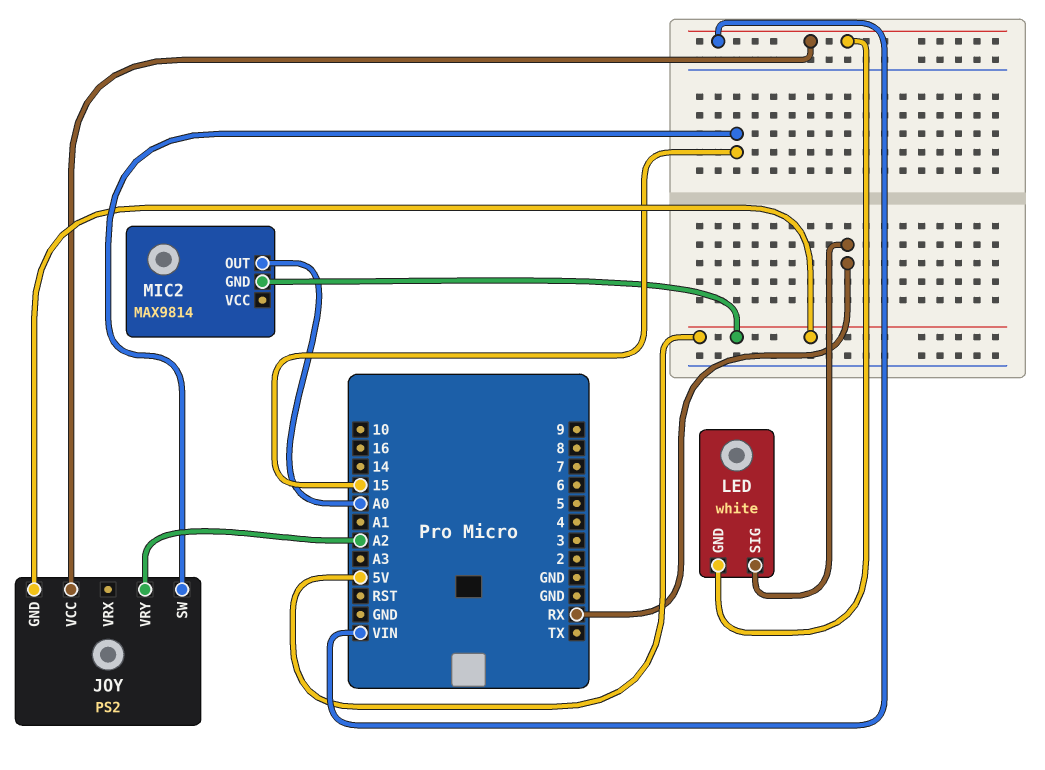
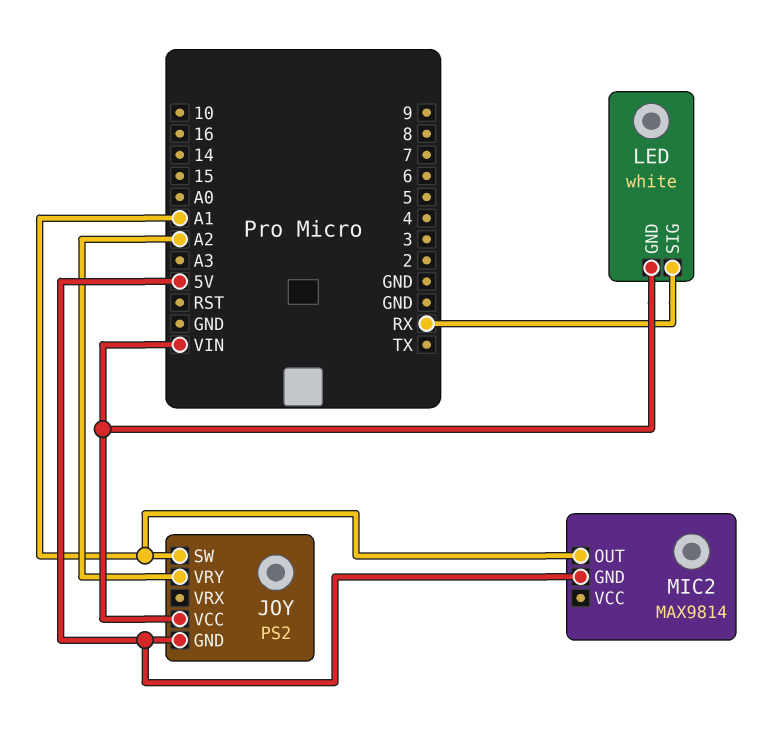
JOY pin SW: 15 -> A1
MIC2 pin OUT: A0 -> A1

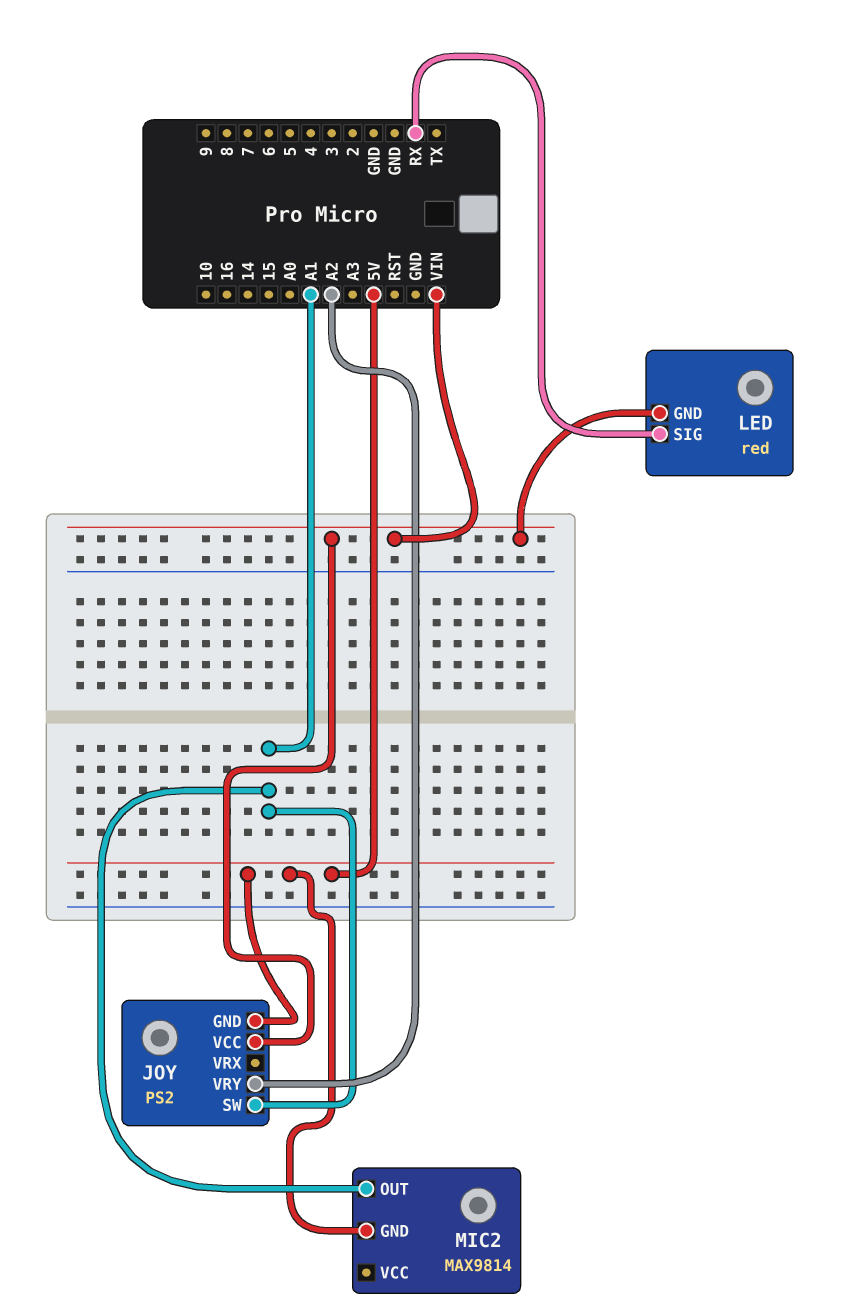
LED: white -> red

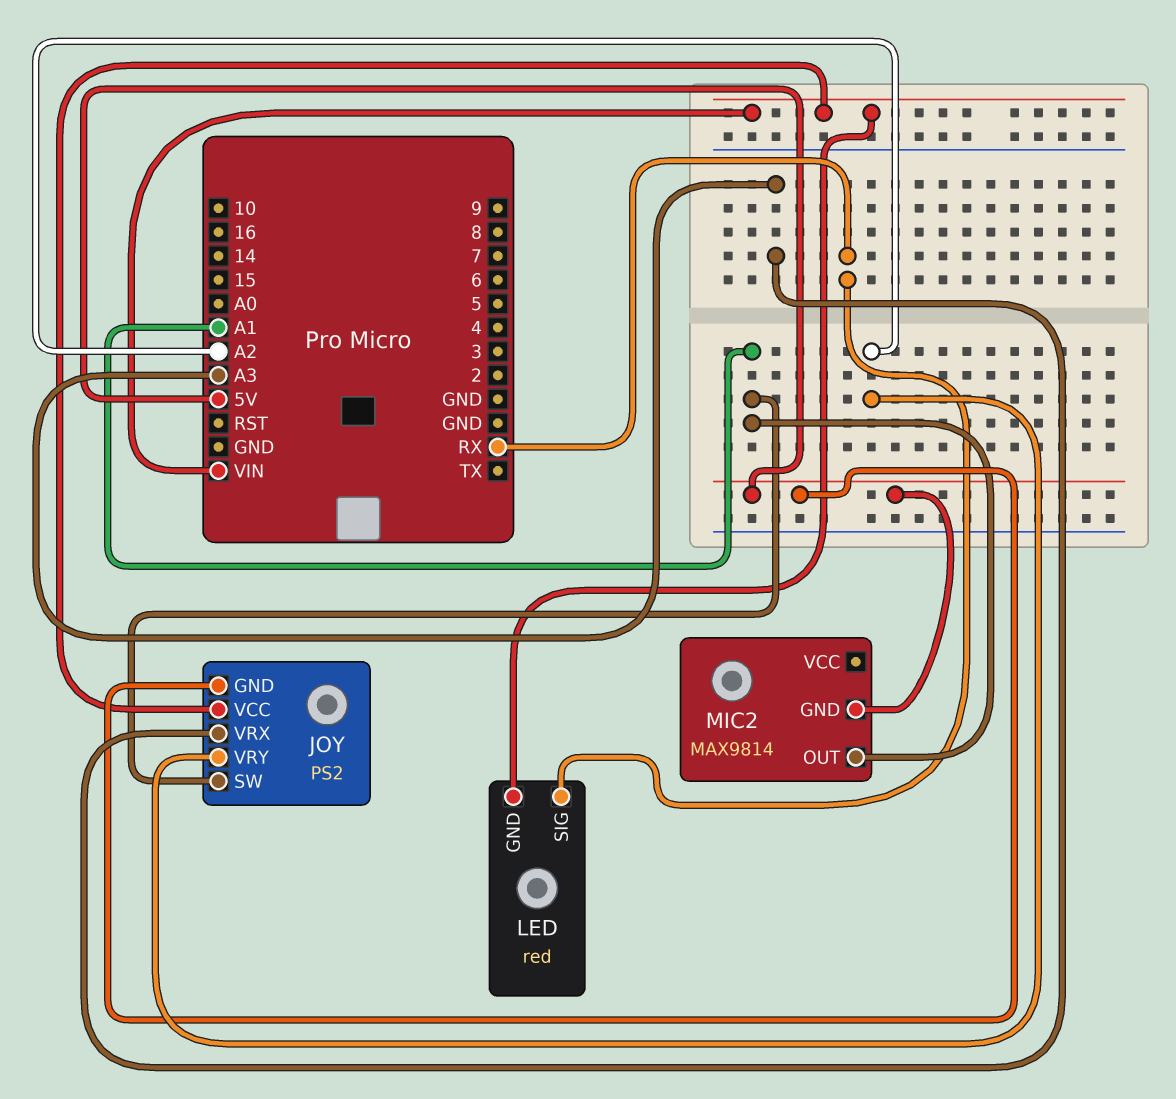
JOY pin VRX: none -> A3

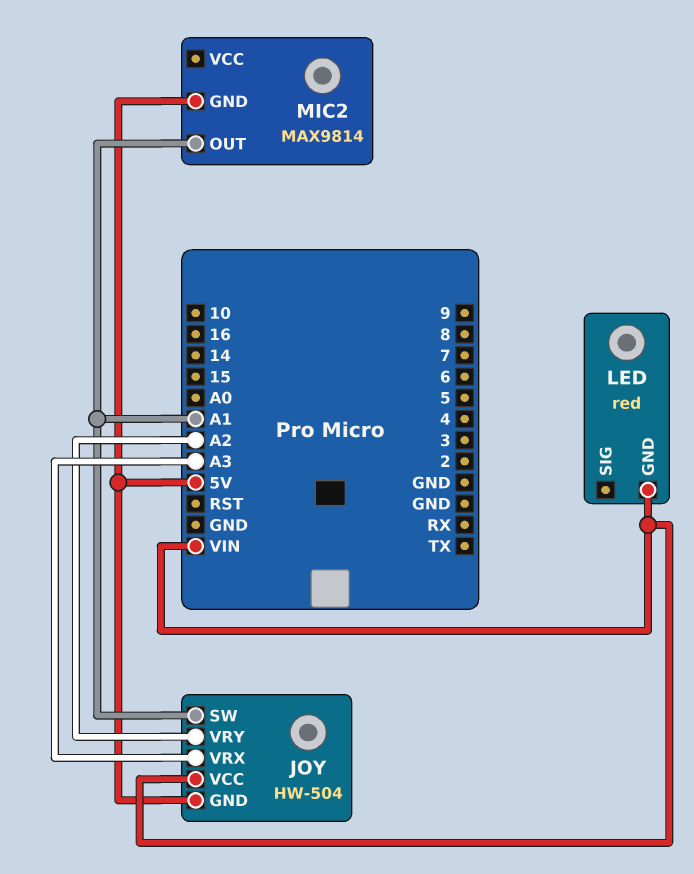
JOY: PS2 -> HW-504
LED pin SIG: RX -> none

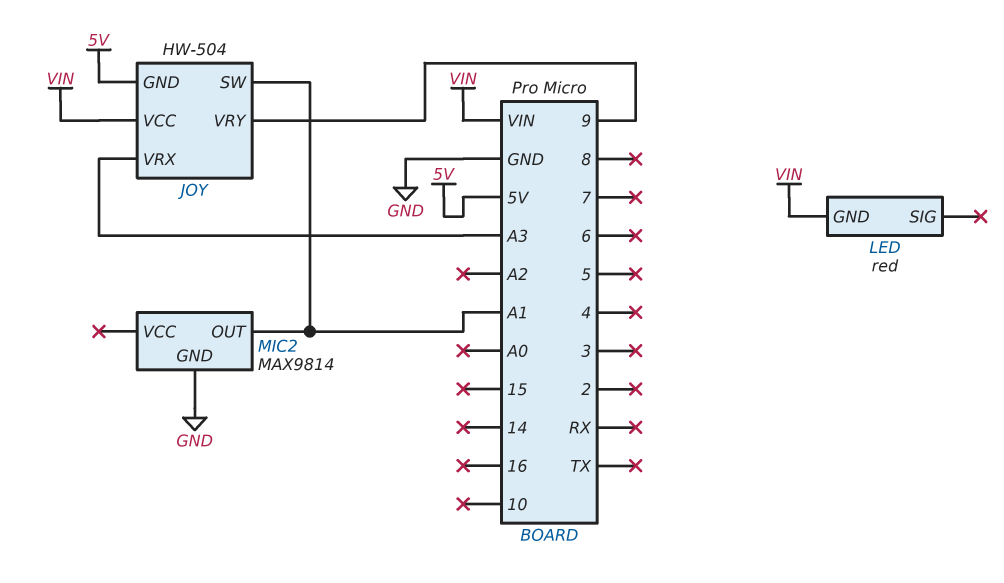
JOY pin VRY: A2 -> 9
MIC2 pin GND: 5V -> GND

